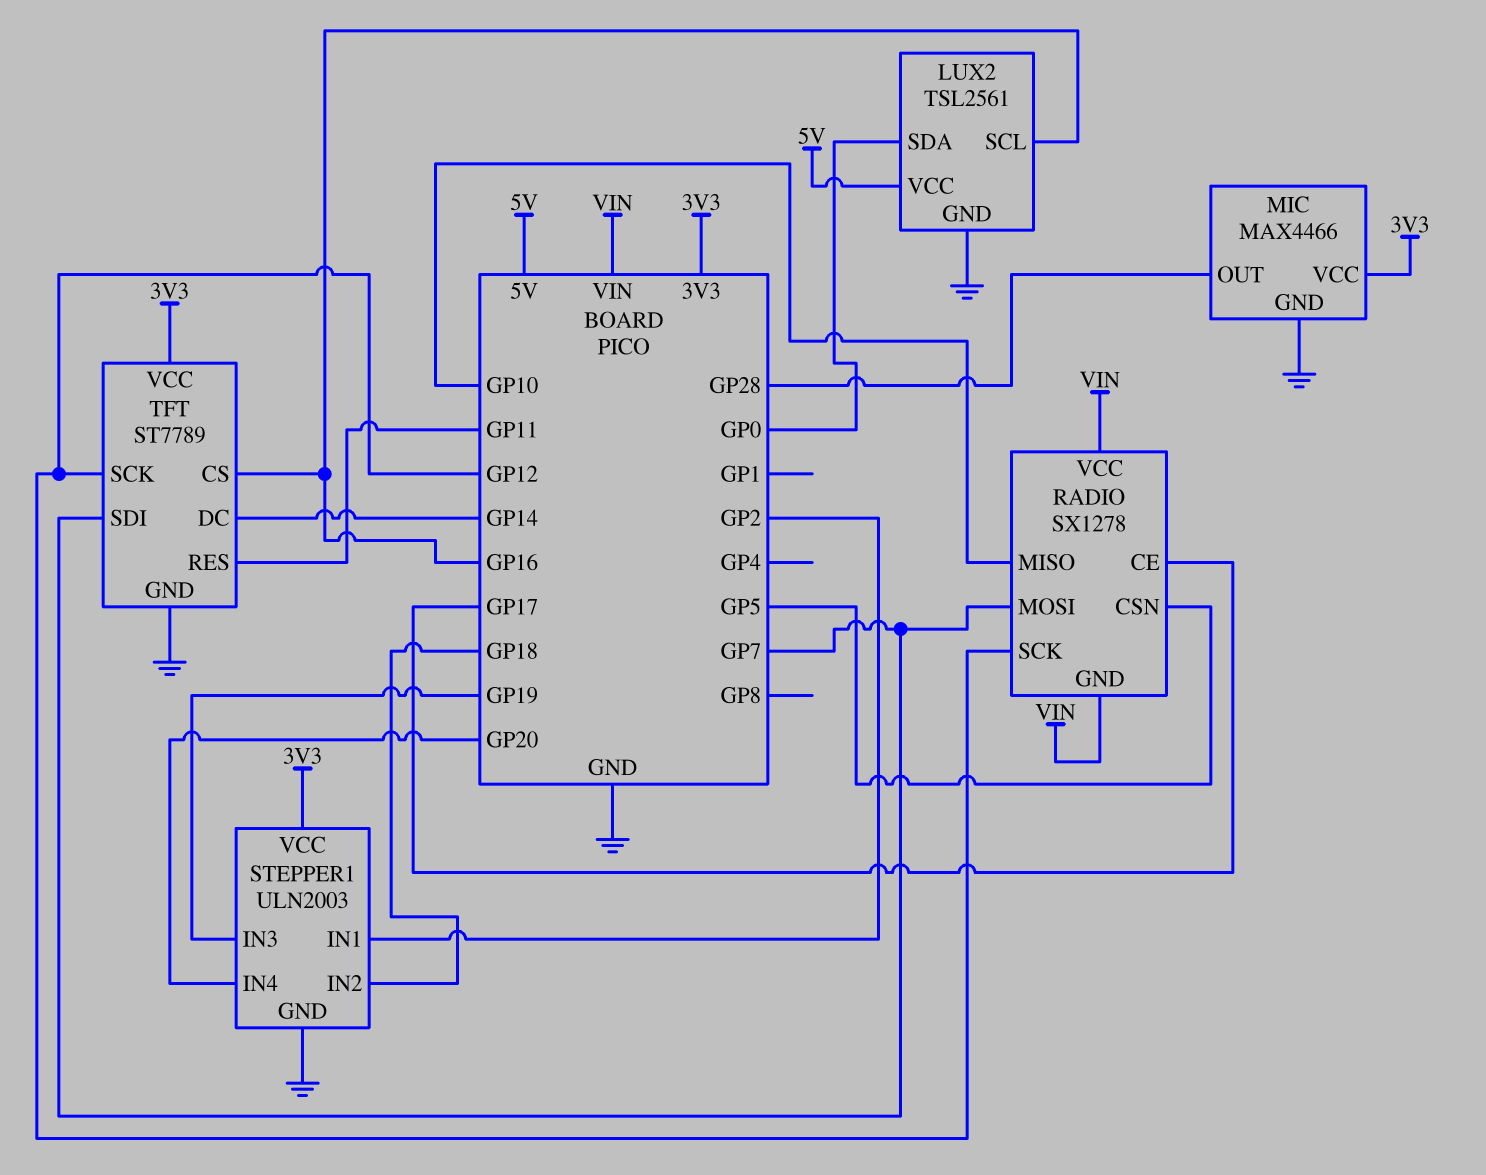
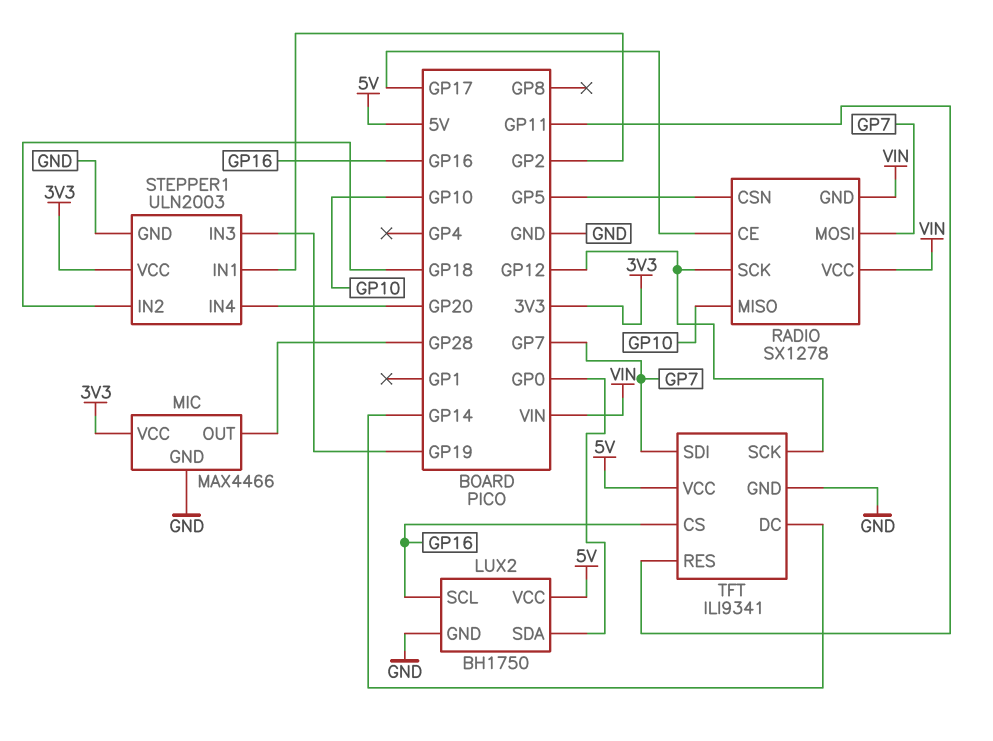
LUX2: TSL2561 -> BH1750
TFT: ST7789 -> ILI9341
TFT pin VCC: 3V3 -> 5V

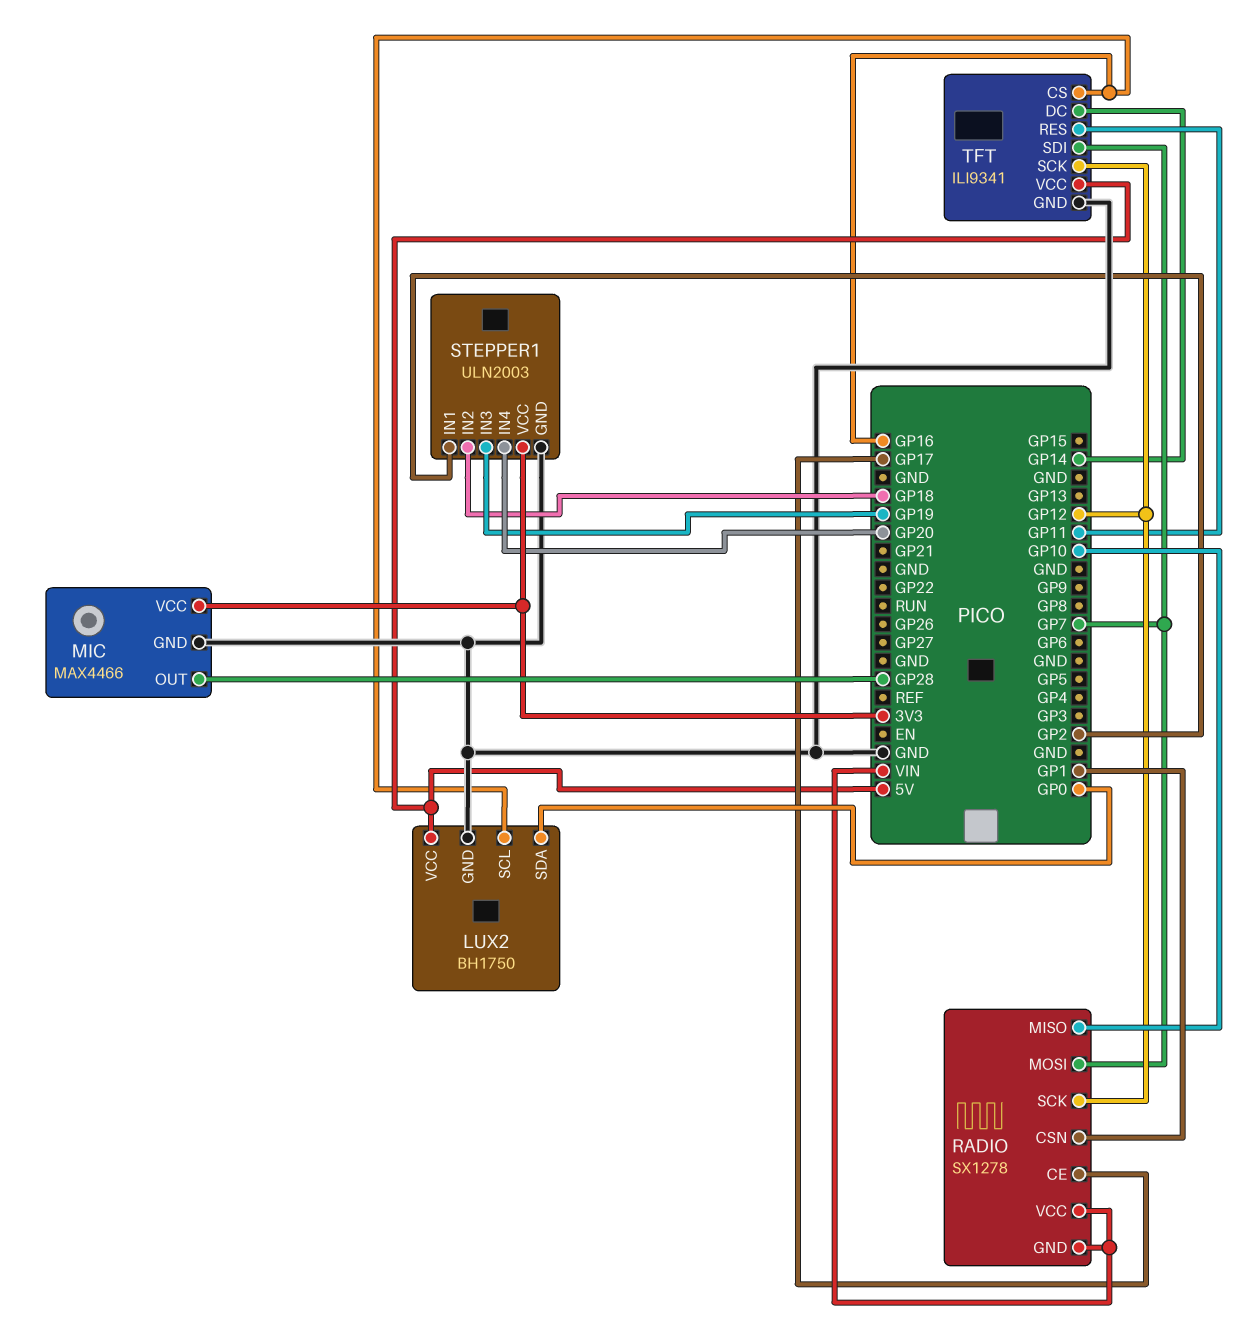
RADIO pin CSN: GP5 -> GP1

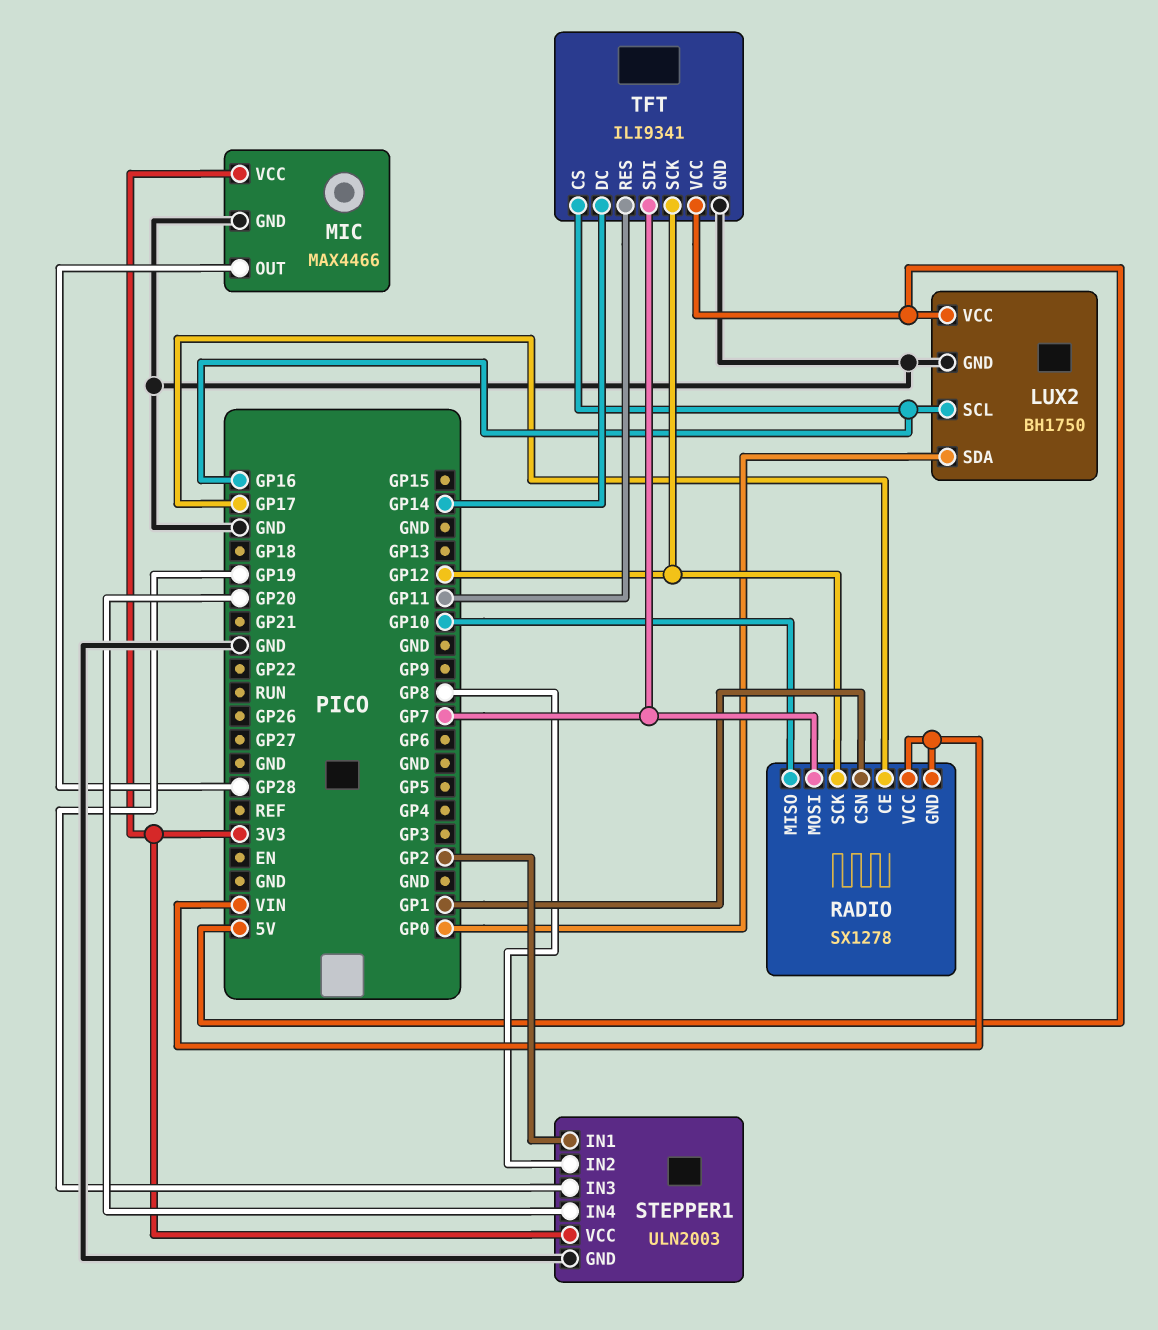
STEPPER1 pin IN2: GP18 -> GP8

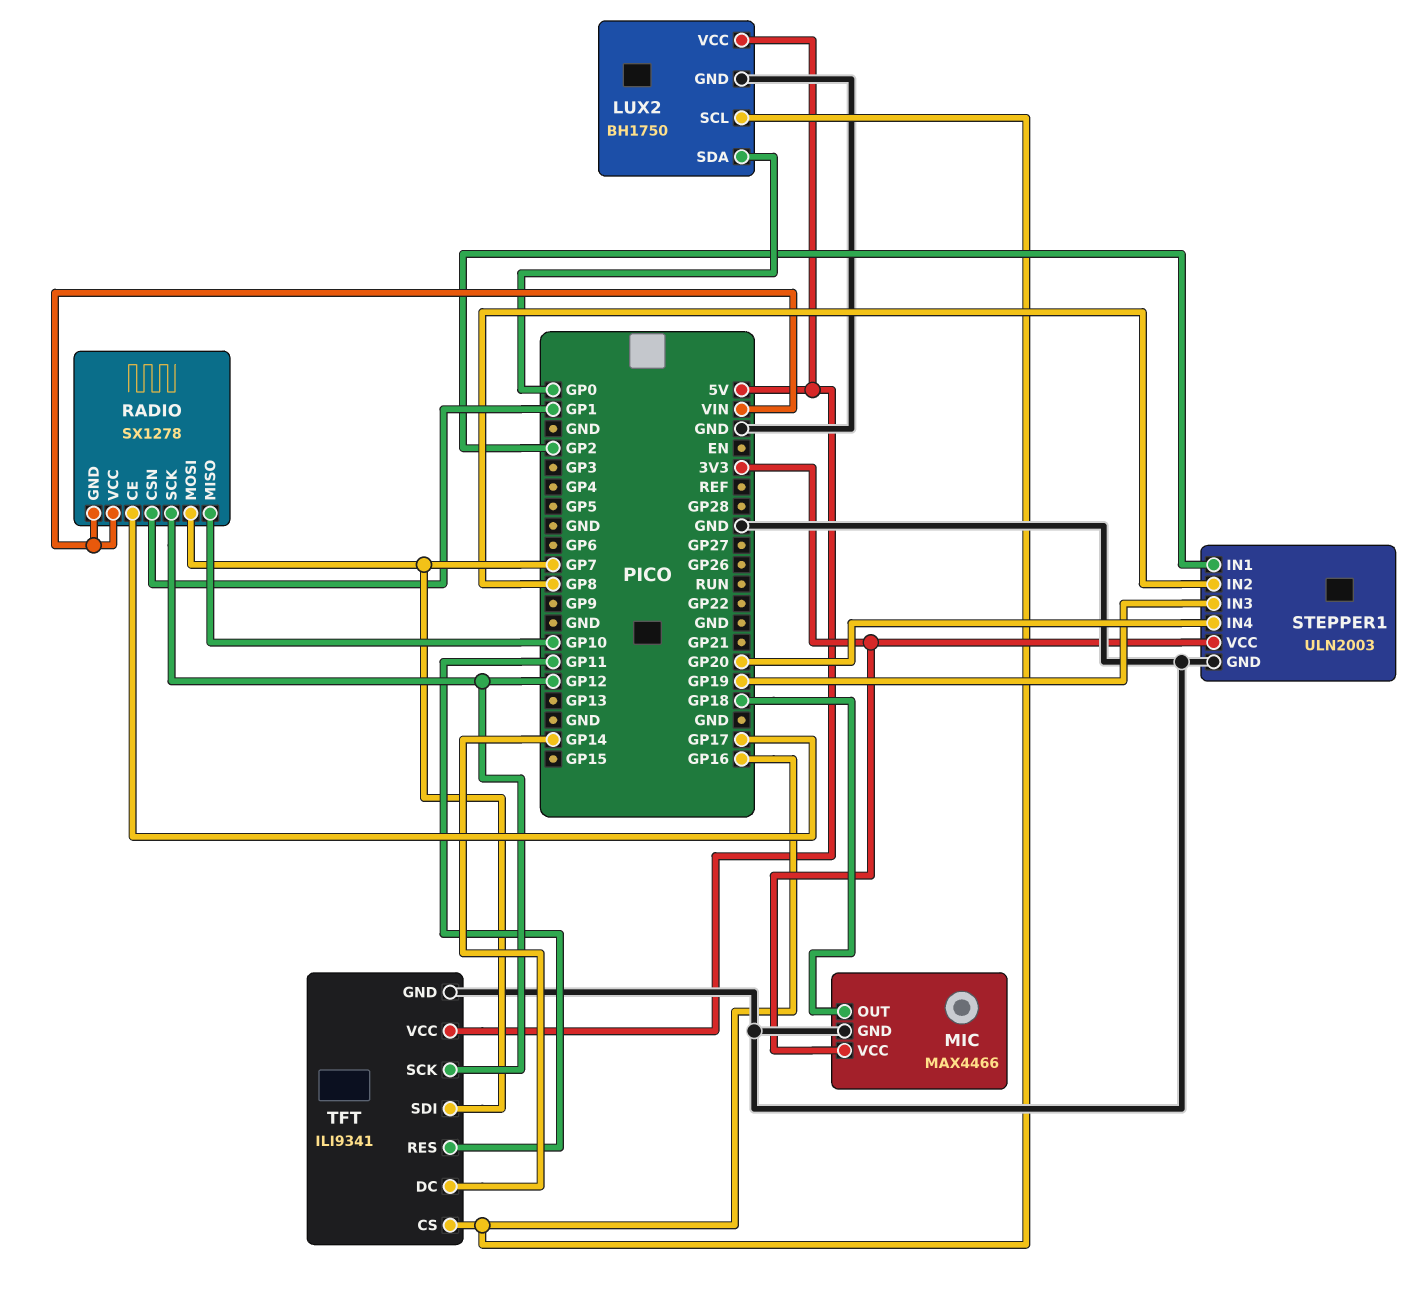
MIC pin OUT: GP28 -> GP18

